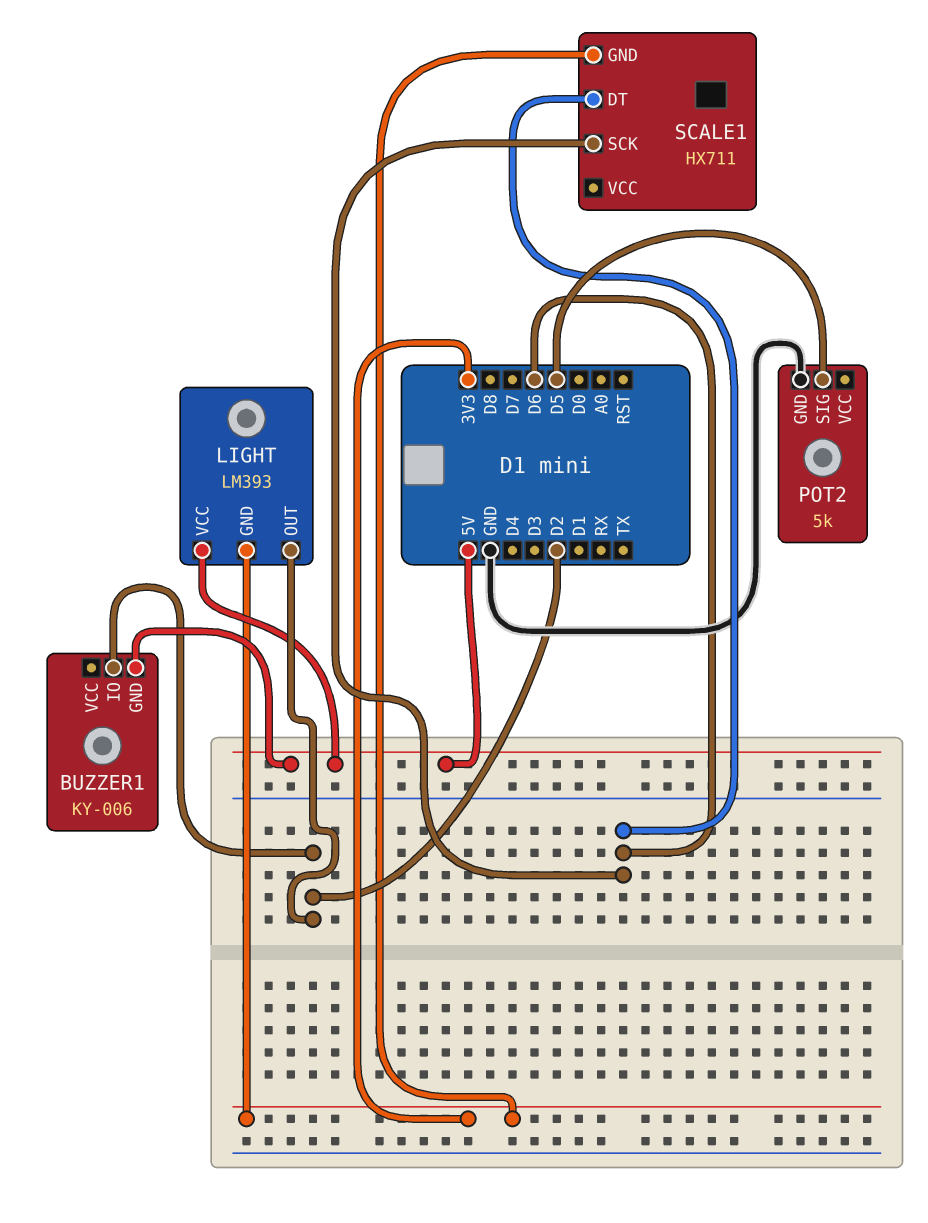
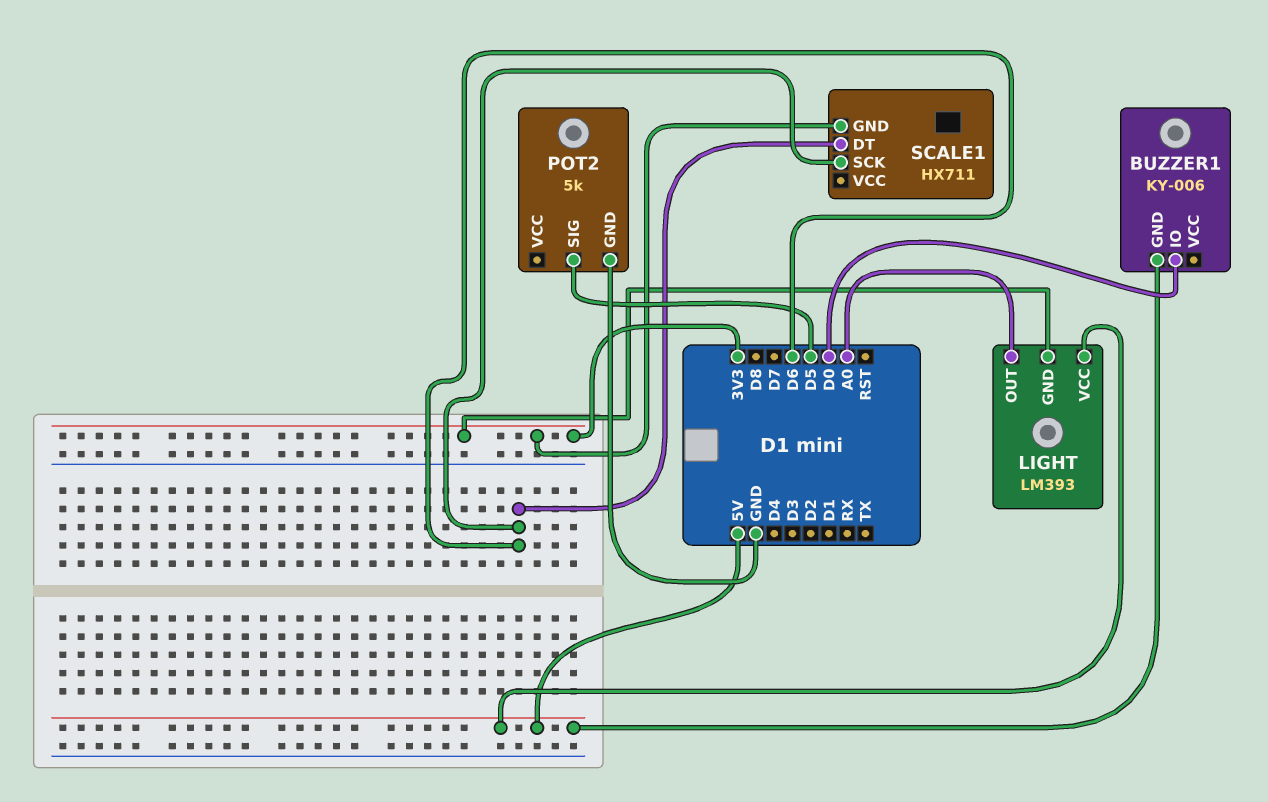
BUZZER1 pin IO: D2 -> D0
LIGHT pin OUT: D2 -> A0

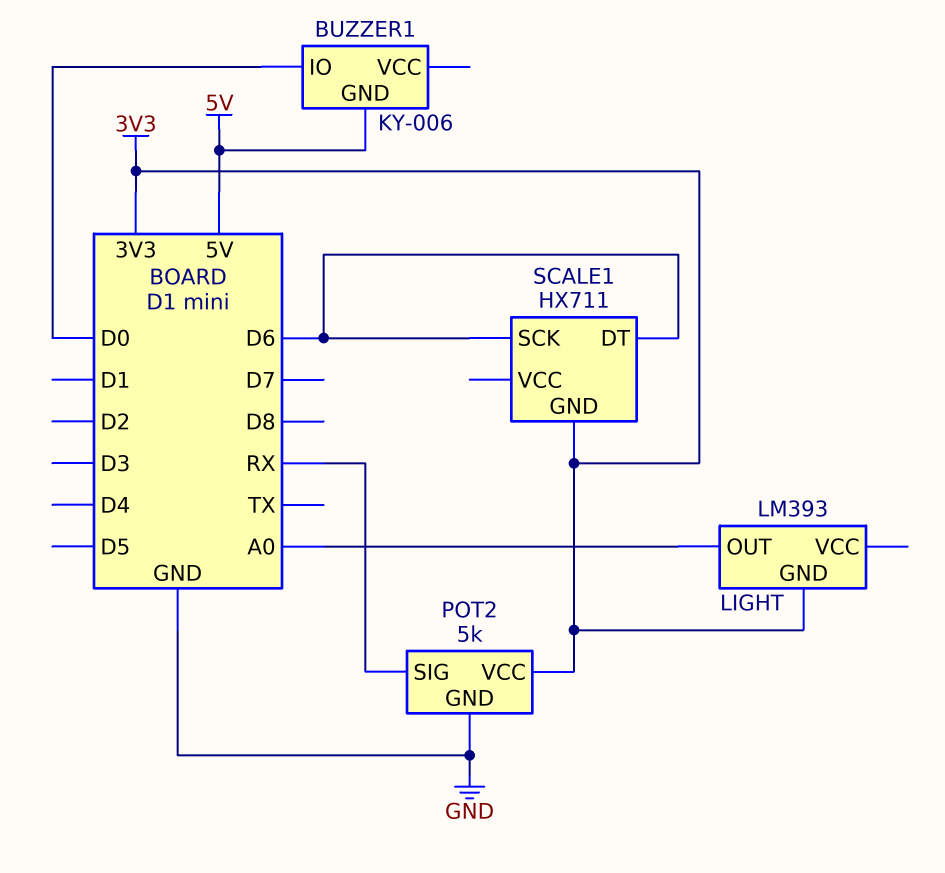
LIGHT pin VCC: 5V -> none
POT2 pin SIG: D5 -> RX
POT2 pin VCC: none -> 3V3

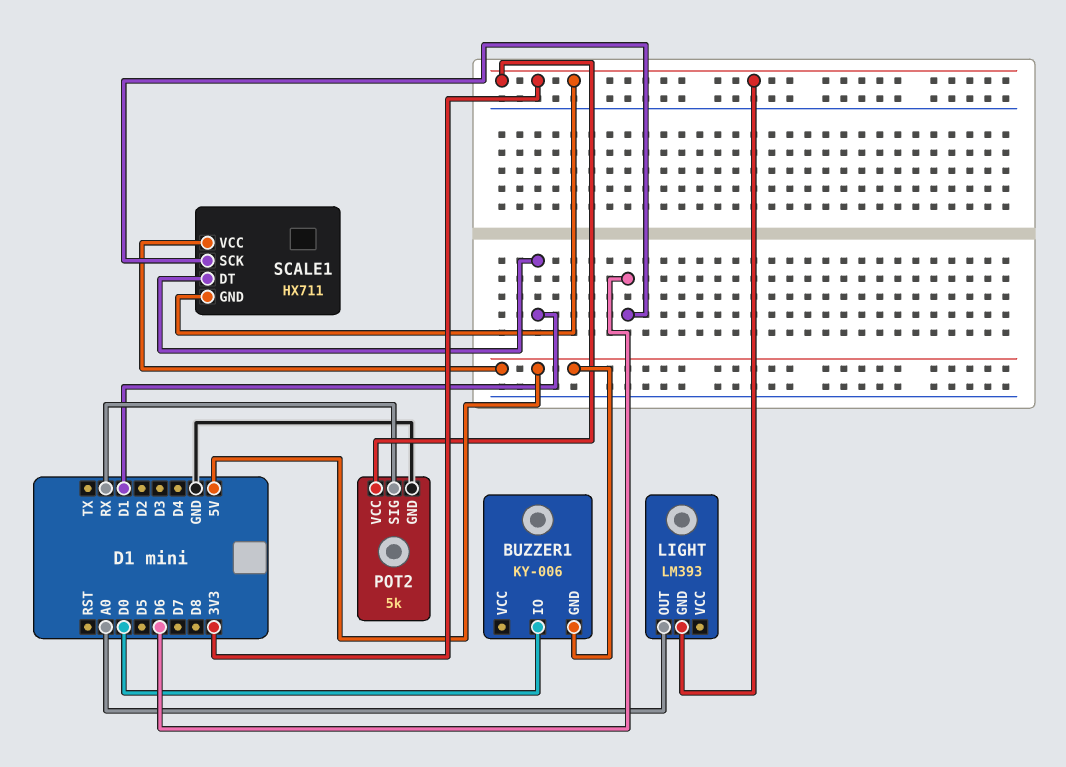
SCALE1 pin DT: D6 -> D1
SCALE1 pin VCC: none -> 5V

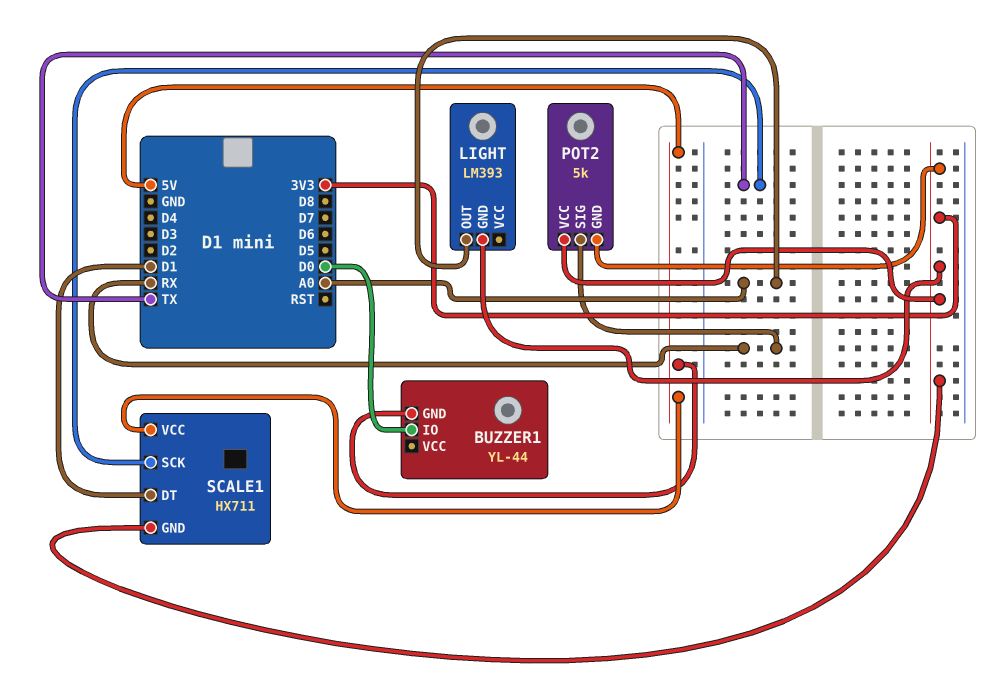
BUZZER1: KY-006 -> YL-44
POT2 pin GND: GND -> 3V3
SCALE1 pin SCK: D6 -> TX

